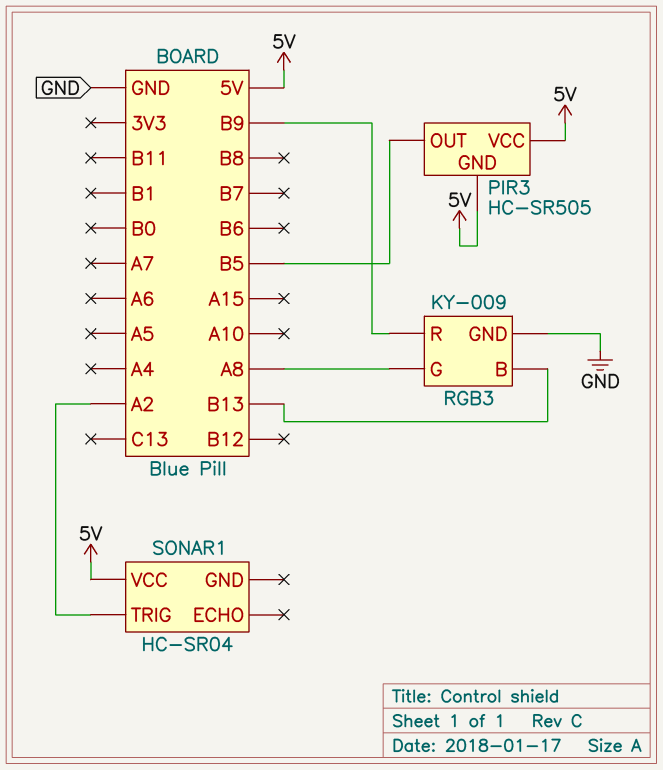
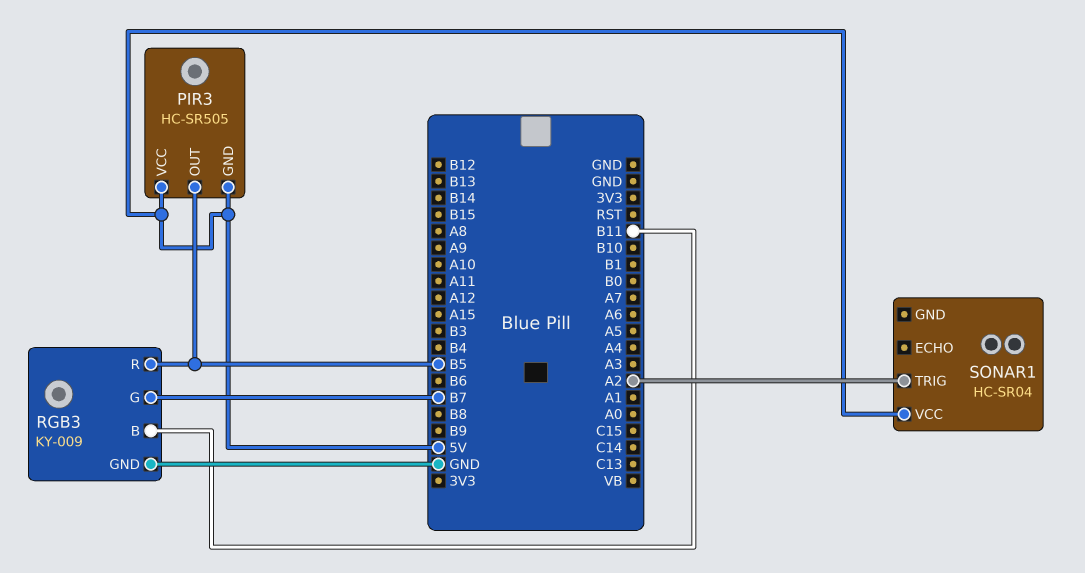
RGB3 pin B: B13 -> B11
RGB3 pin G: A8 -> B7
RGB3 pin R: B9 -> B5

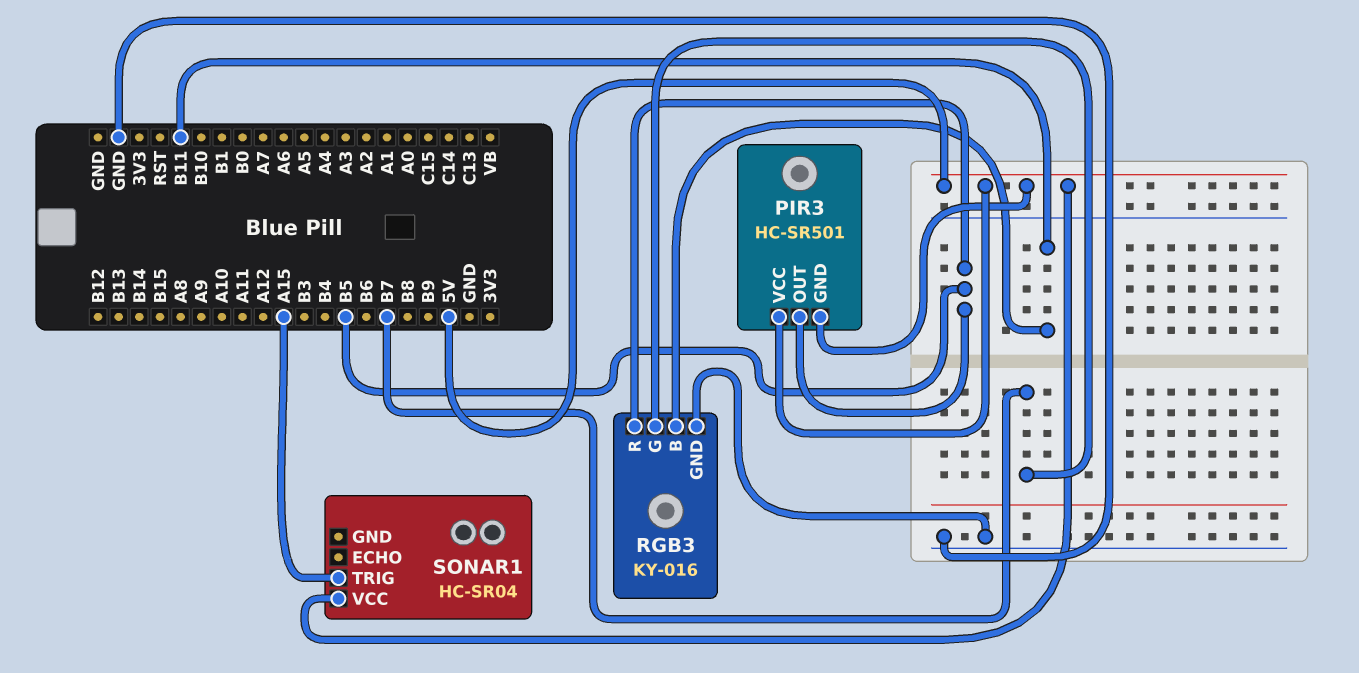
PIR3: HC-SR505 -> HC-SR501
RGB3: KY-009 -> KY-016
SONAR1 pin TRIG: A2 -> A15

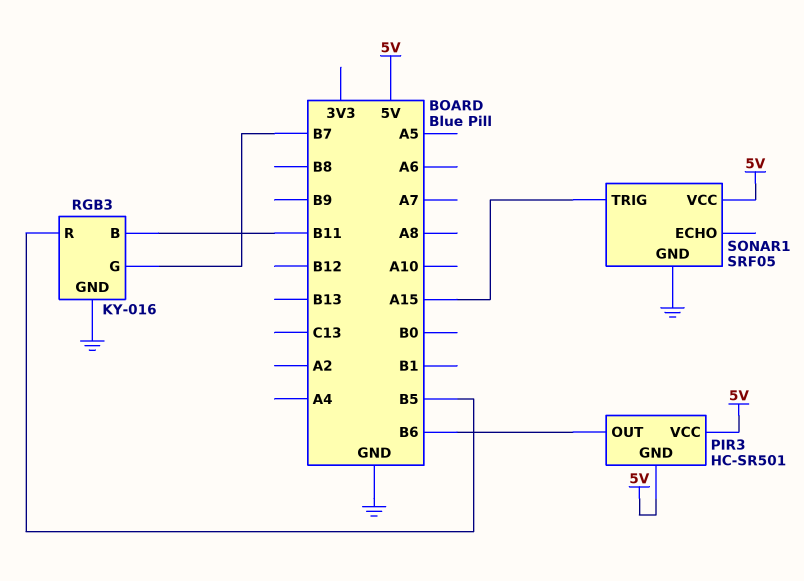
PIR3 pin OUT: B5 -> B6
SONAR1: HC-SR04 -> SRF05
SONAR1 pin GND: none -> GND

